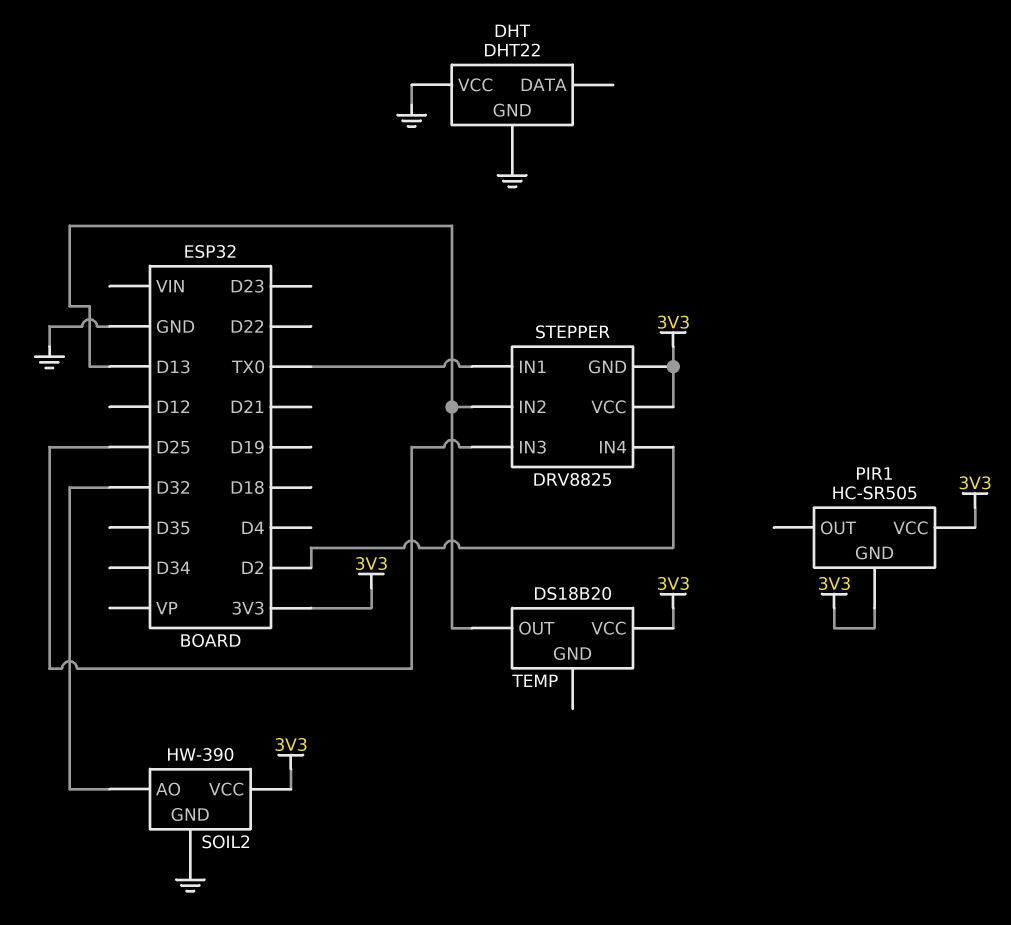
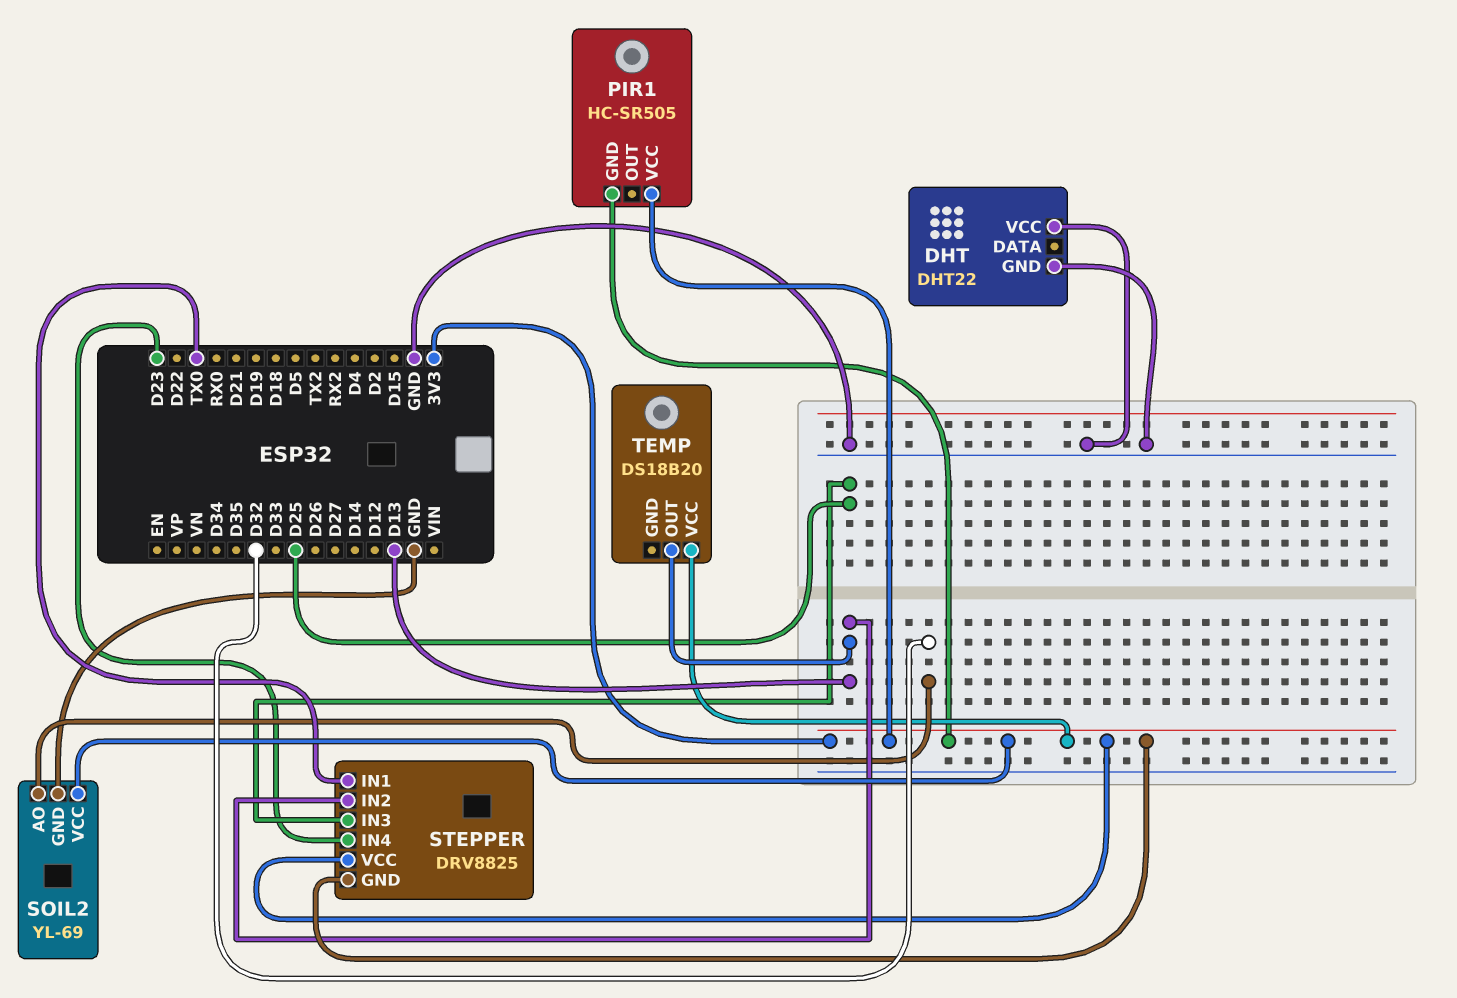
SOIL2: HW-390 -> YL-69
STEPPER pin IN4: D2 -> D23

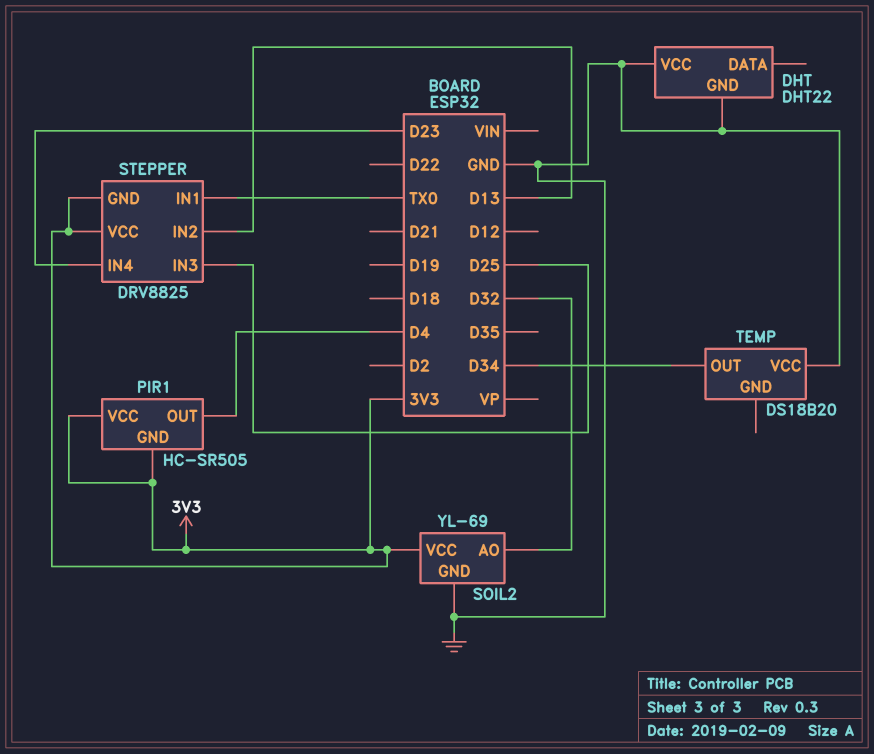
PIR1 pin OUT: none -> D4
TEMP pin OUT: D13 -> D34
TEMP pin VCC: 3V3 -> GND

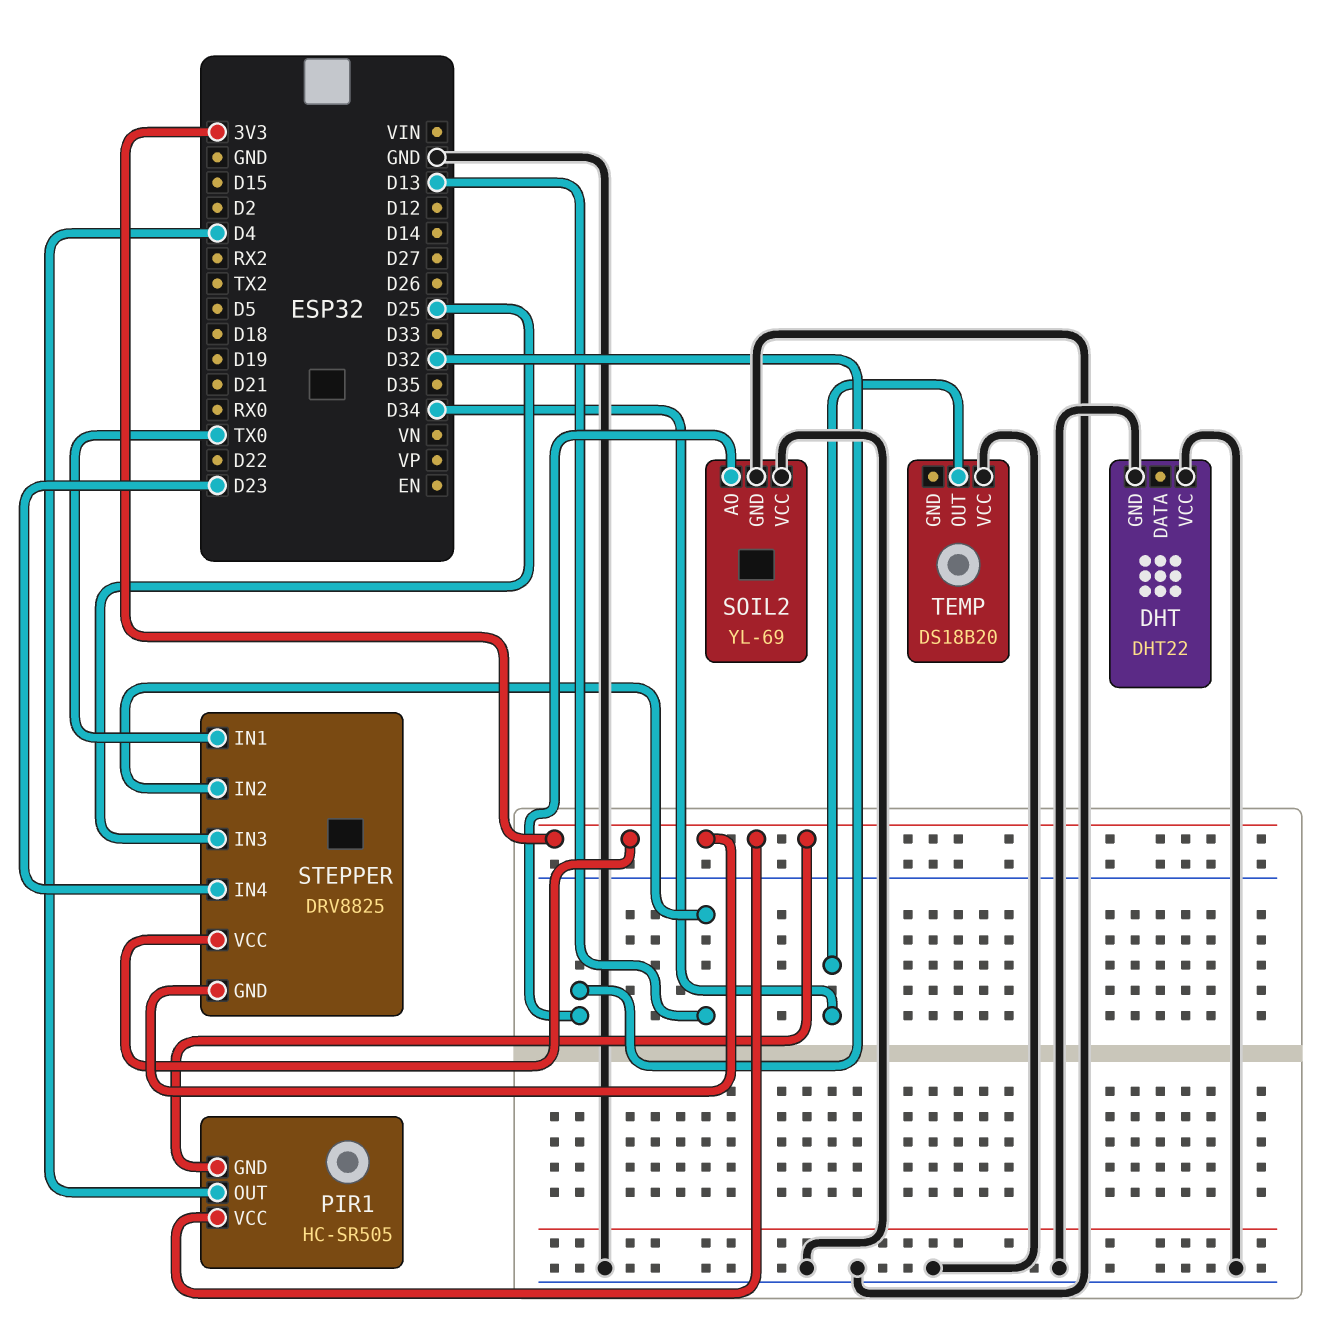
SOIL2 pin VCC: 3V3 -> GND

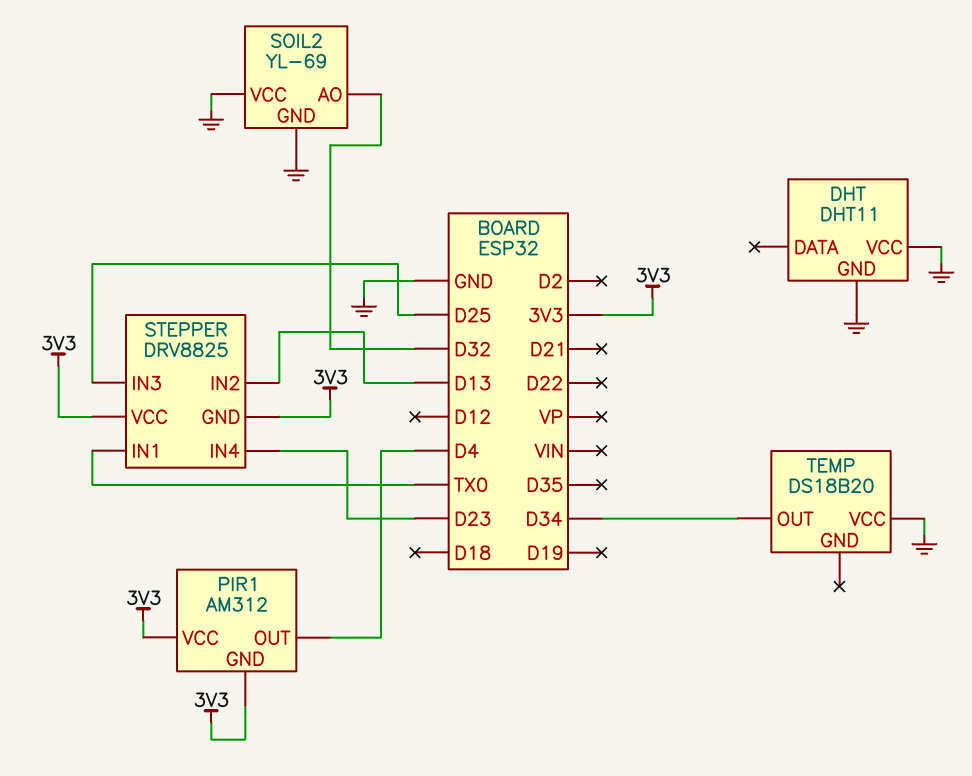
DHT: DHT22 -> DHT11
PIR1: HC-SR505 -> AM312

